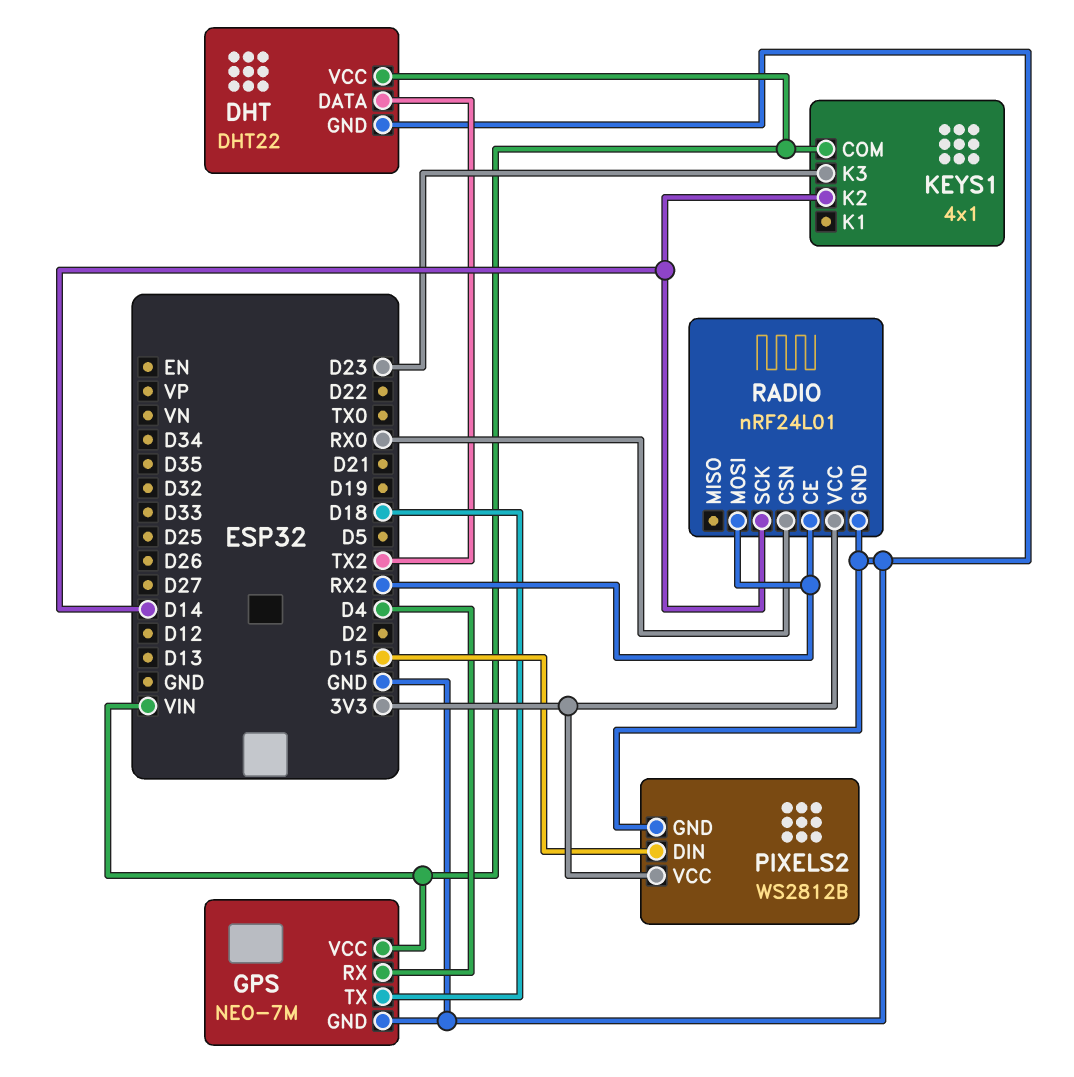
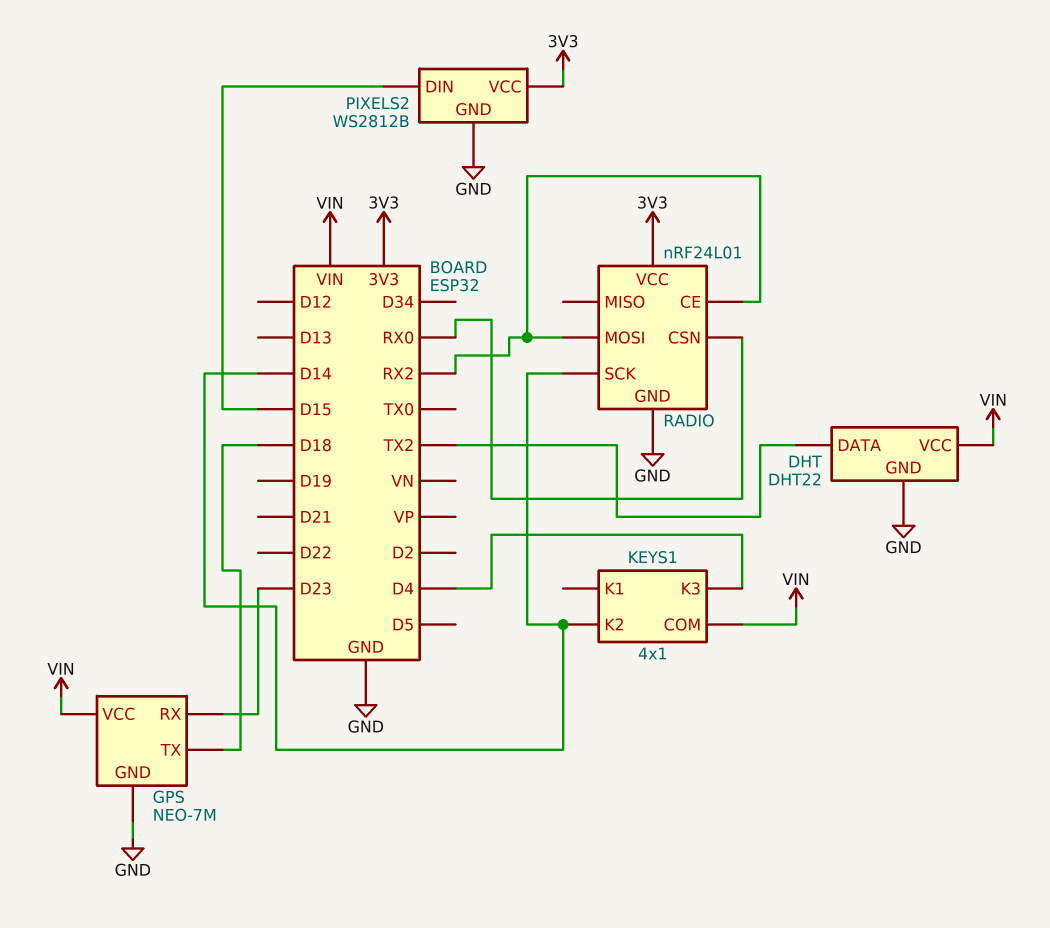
GPS pin RX: D4 -> D23
KEYS1 pin K3: D23 -> D4

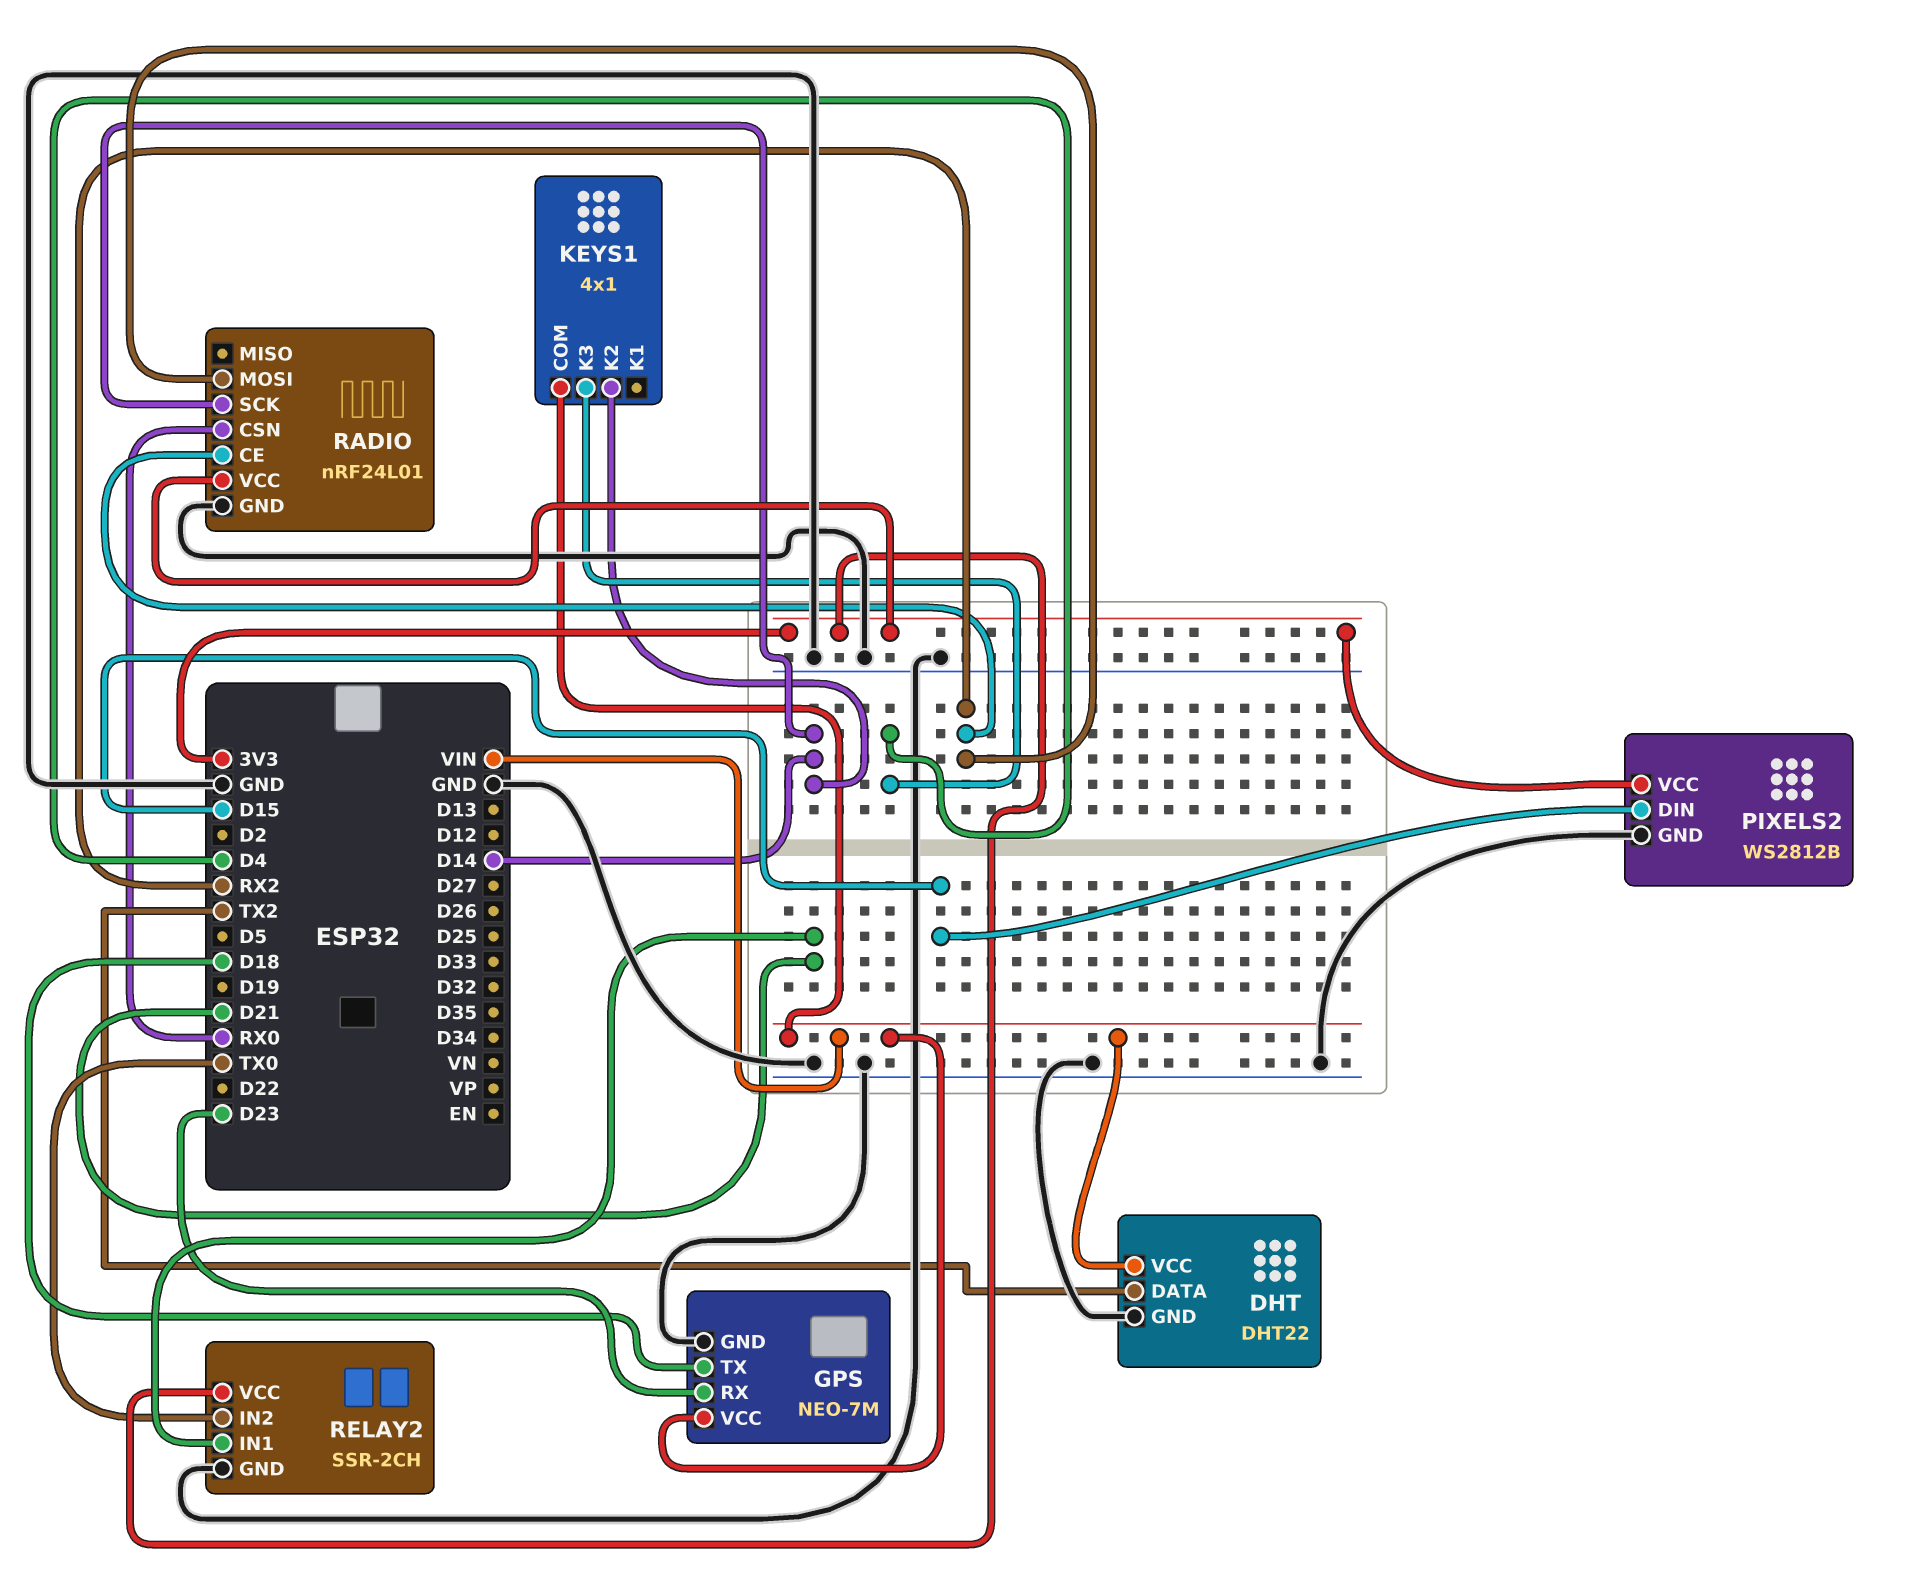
RELAY2: none -> SSR-2CH
RELAY2 pin GND: none -> GND
RELAY2 pin IN1: none -> D21
RELAY2 pin IN2: none -> TX0
RELAY2 pin VCC: none -> 3V3

